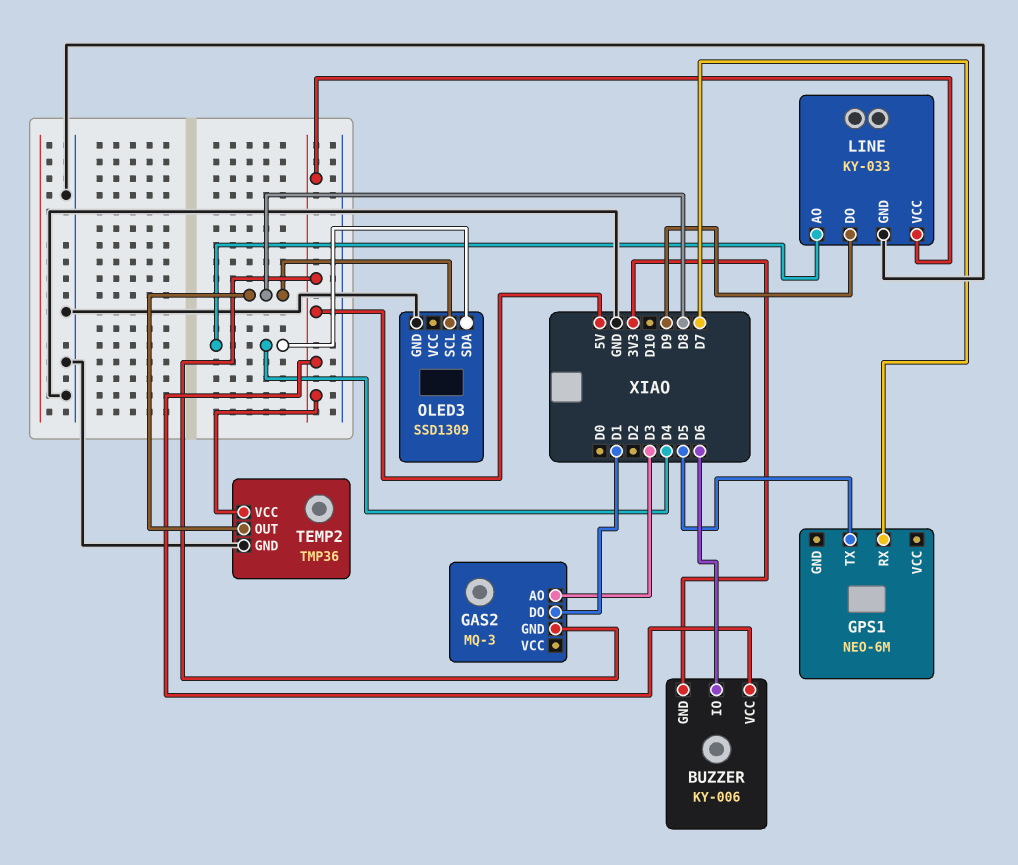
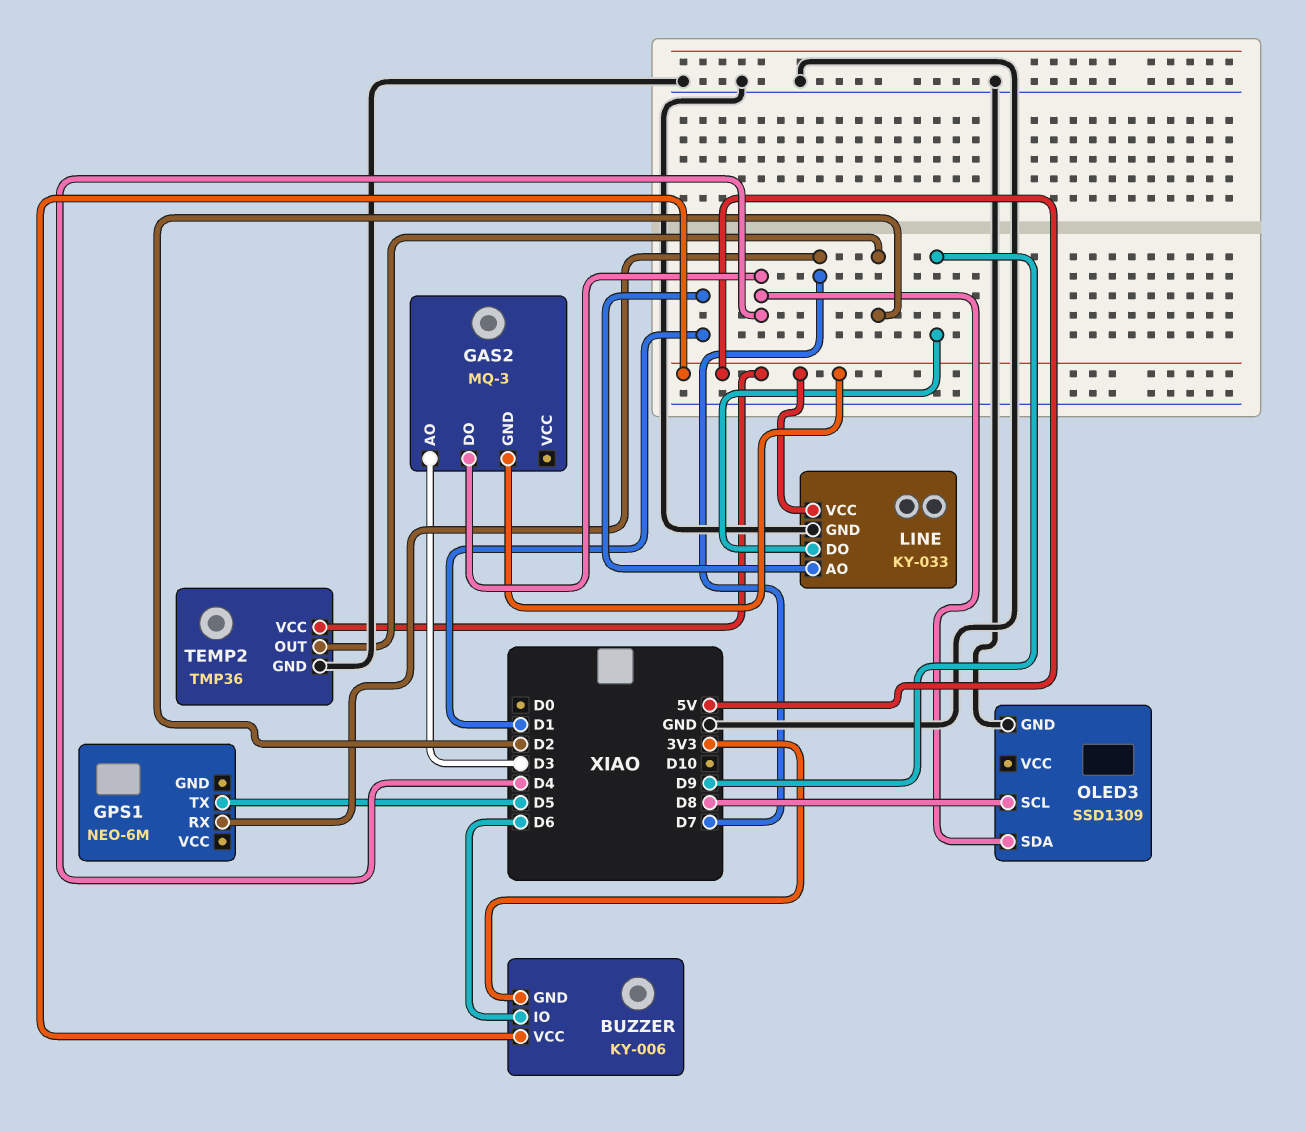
GAS2 pin DO: D1 -> D4
LINE pin AO: D4 -> D1
TEMP2 pin OUT: D8 -> D2

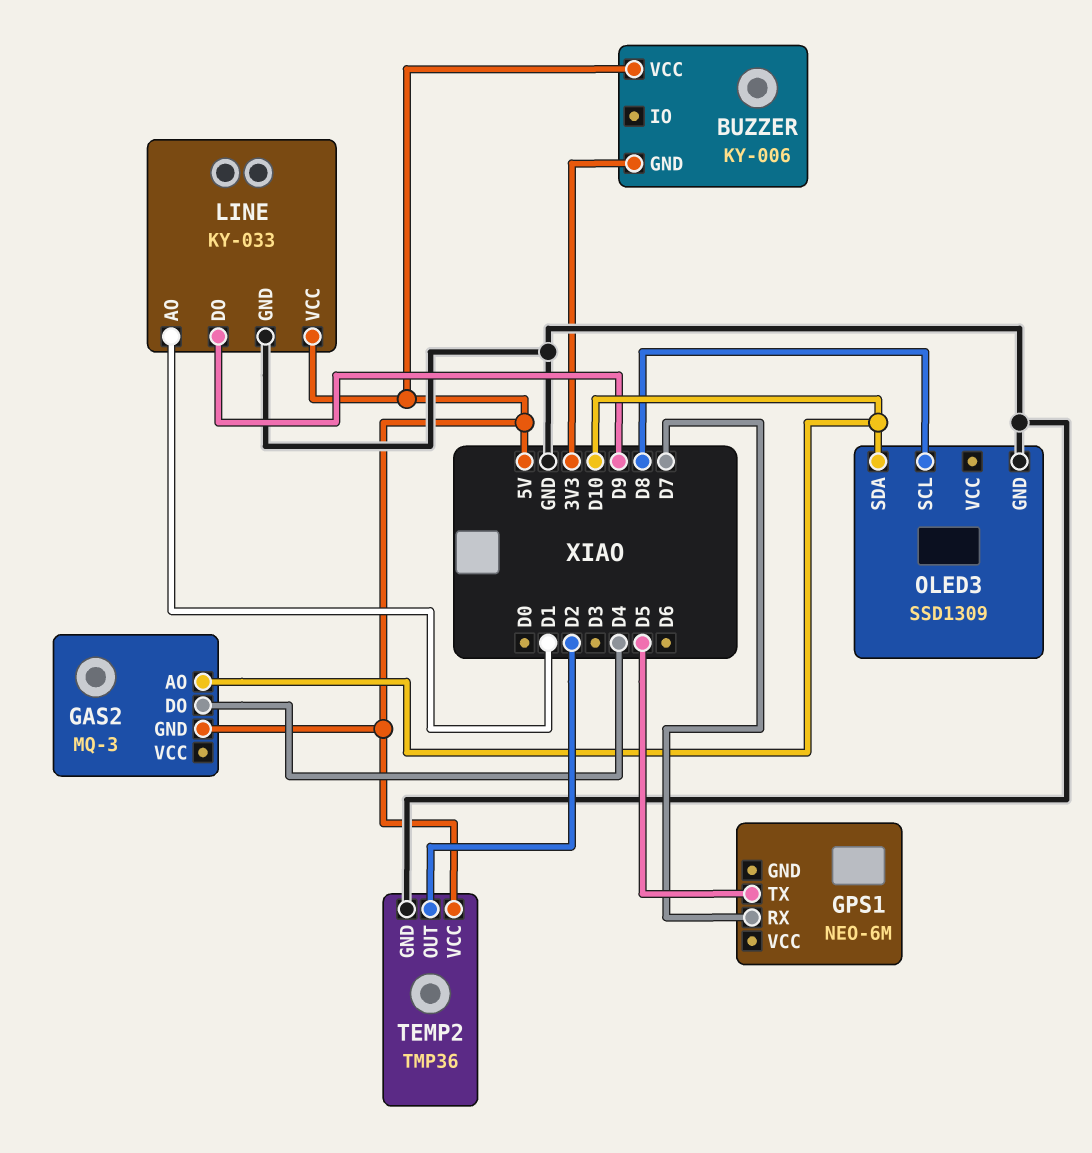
BUZZER pin IO: D6 -> none
GAS2 pin AO: D3 -> D10
OLED3 pin SDA: D4 -> D10

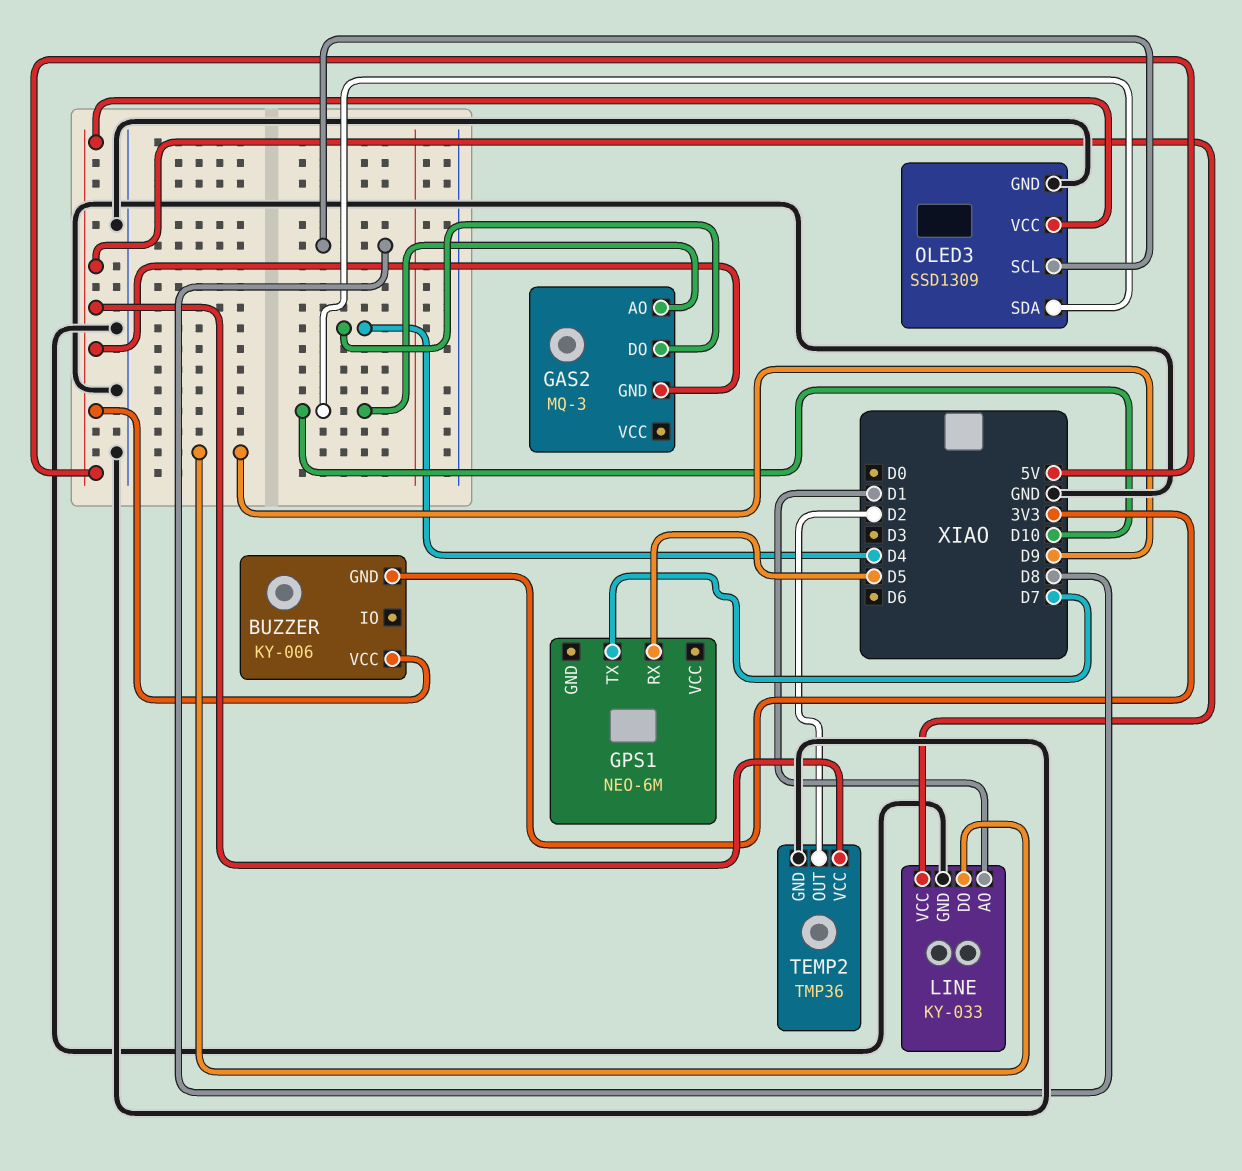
GPS1 pin RX: D7 -> D5
GPS1 pin TX: D5 -> D7
OLED3 pin VCC: none -> 5V

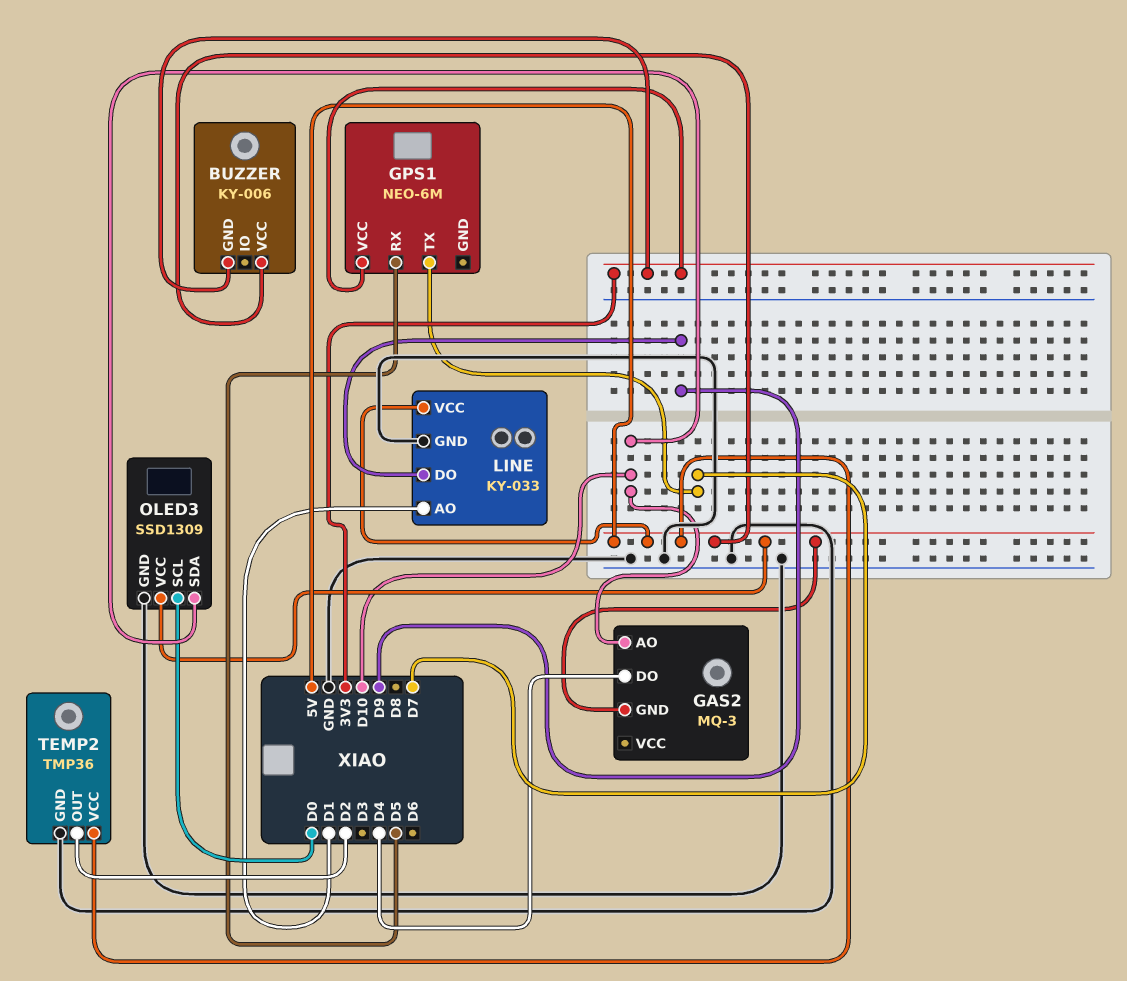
GPS1 pin VCC: none -> 3V3
OLED3 pin SCL: D8 -> D0

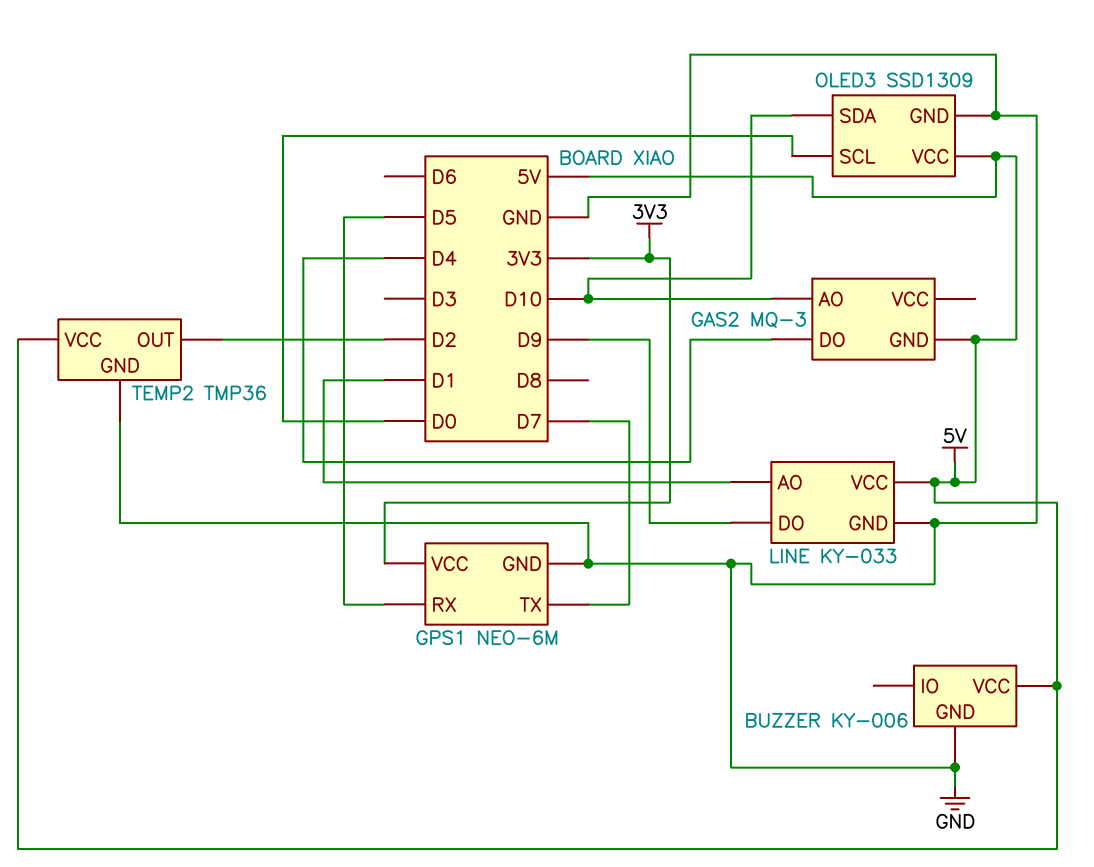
BUZZER pin GND: 3V3 -> GND
GPS1 pin GND: none -> GND

